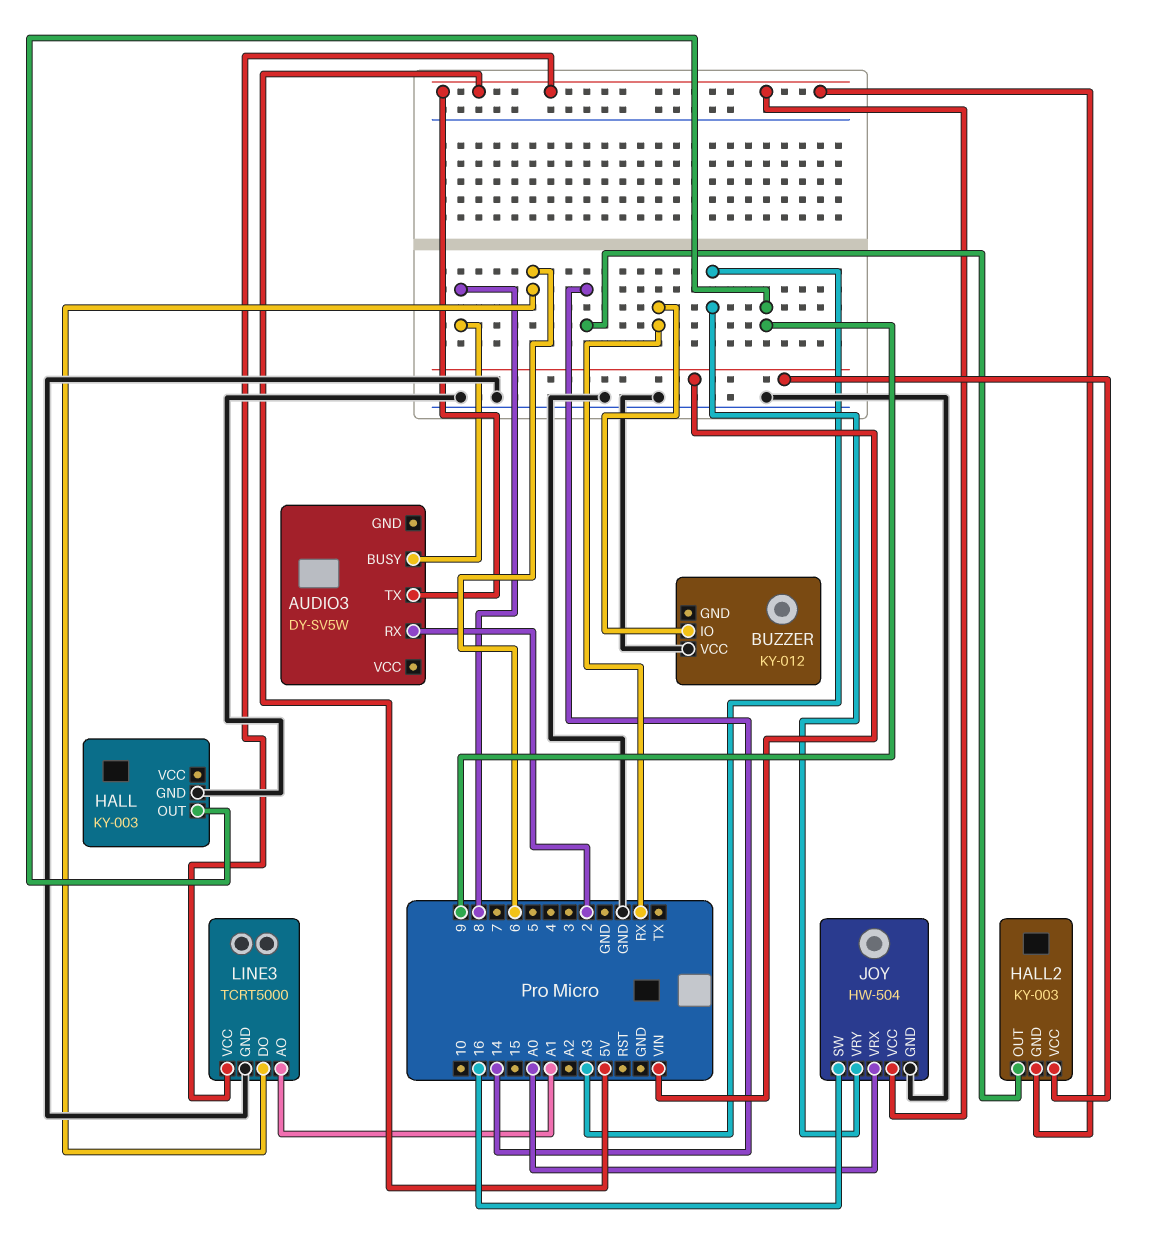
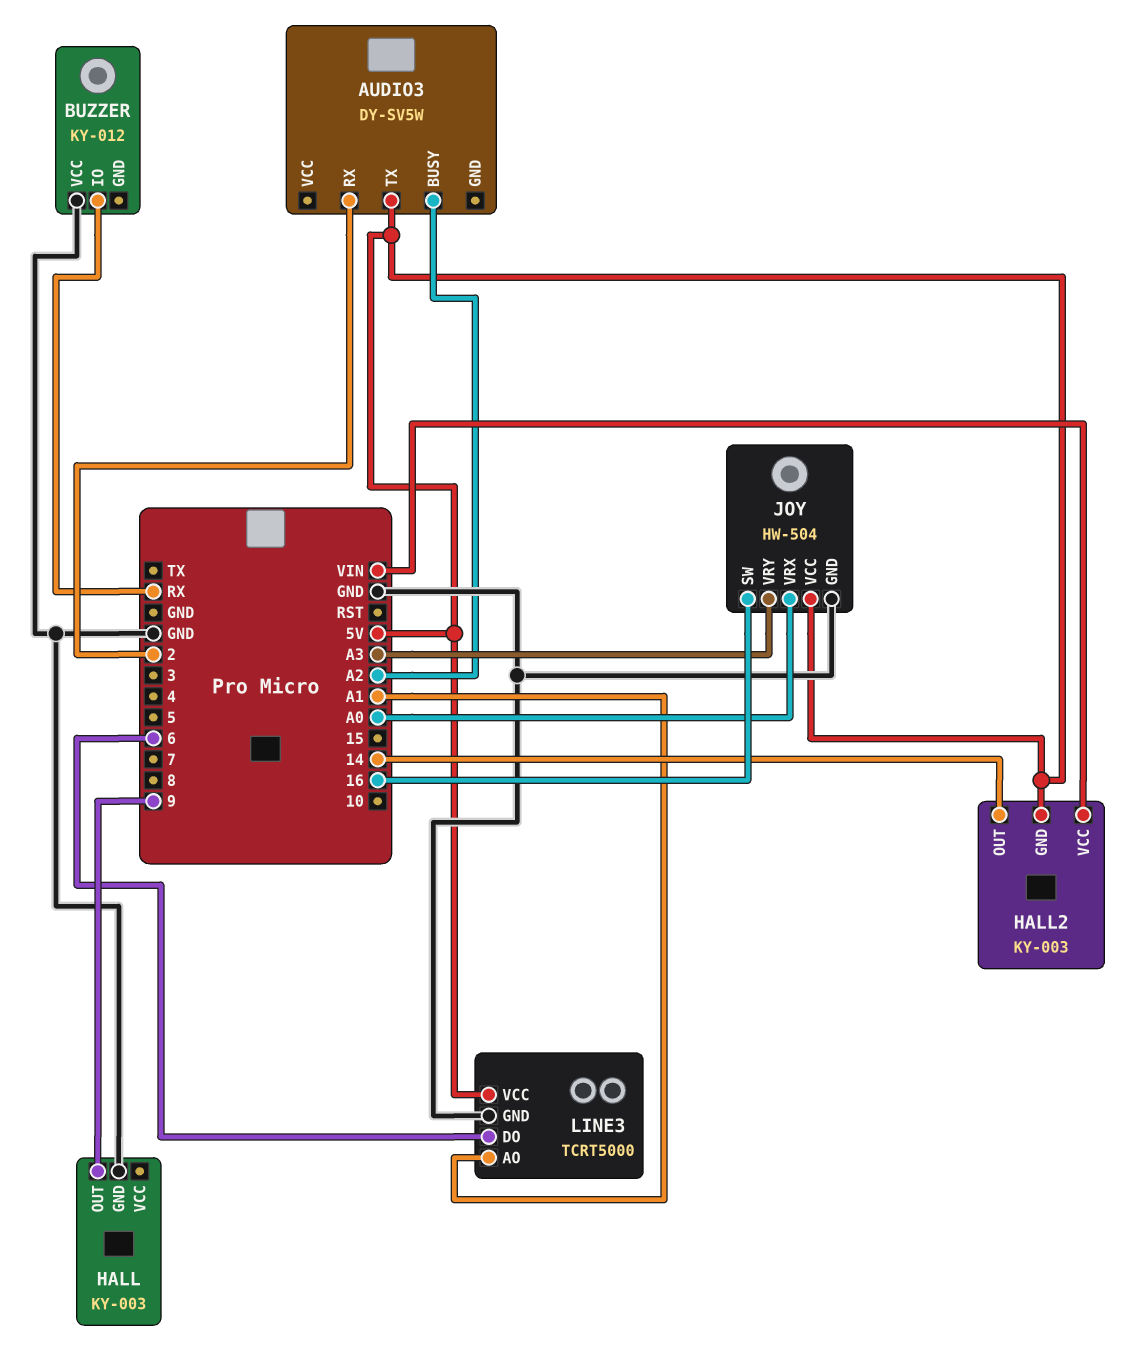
AUDIO3 pin BUSY: 8 -> A2

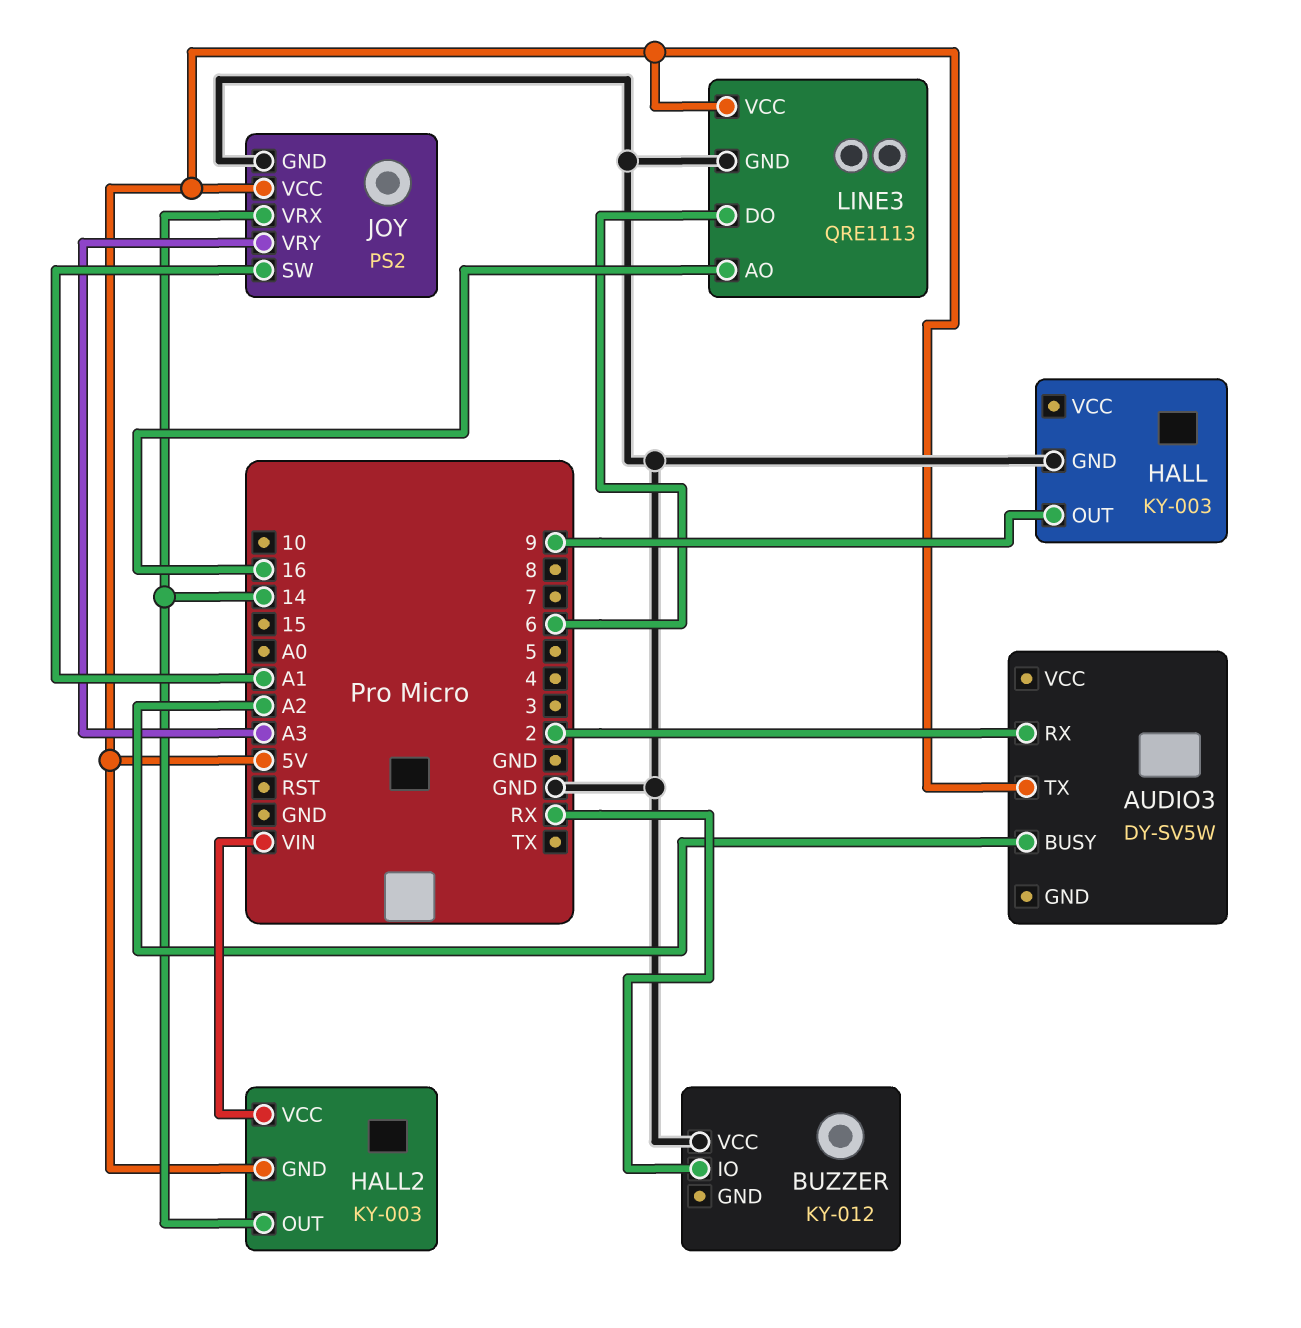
JOY: HW-504 -> PS2
JOY pin SW: 16 -> A1
JOY pin VRX: A0 -> 14
LINE3: TCRT5000 -> QRE1113
LINE3 pin AO: A1 -> 16

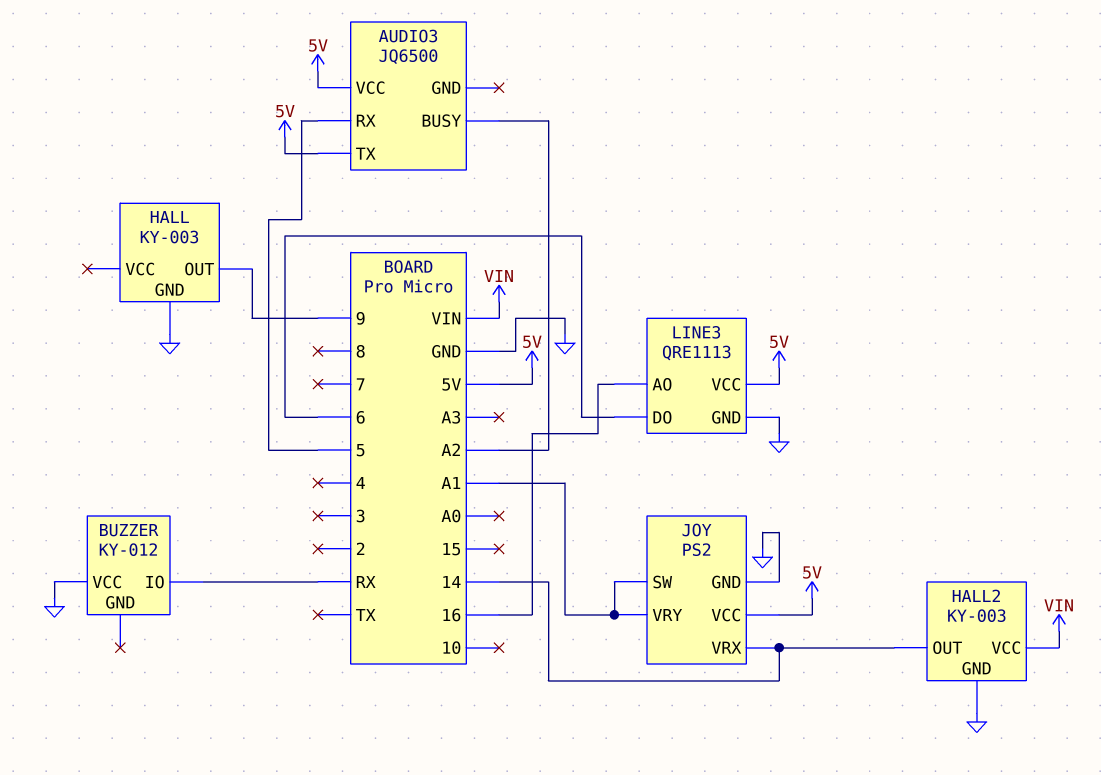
AUDIO3: DY-SV5W -> JQ6500
AUDIO3 pin RX: 2 -> 5
AUDIO3 pin VCC: none -> 5V
HALL2 pin GND: 5V -> GND
JOY pin VRY: A3 -> A1

